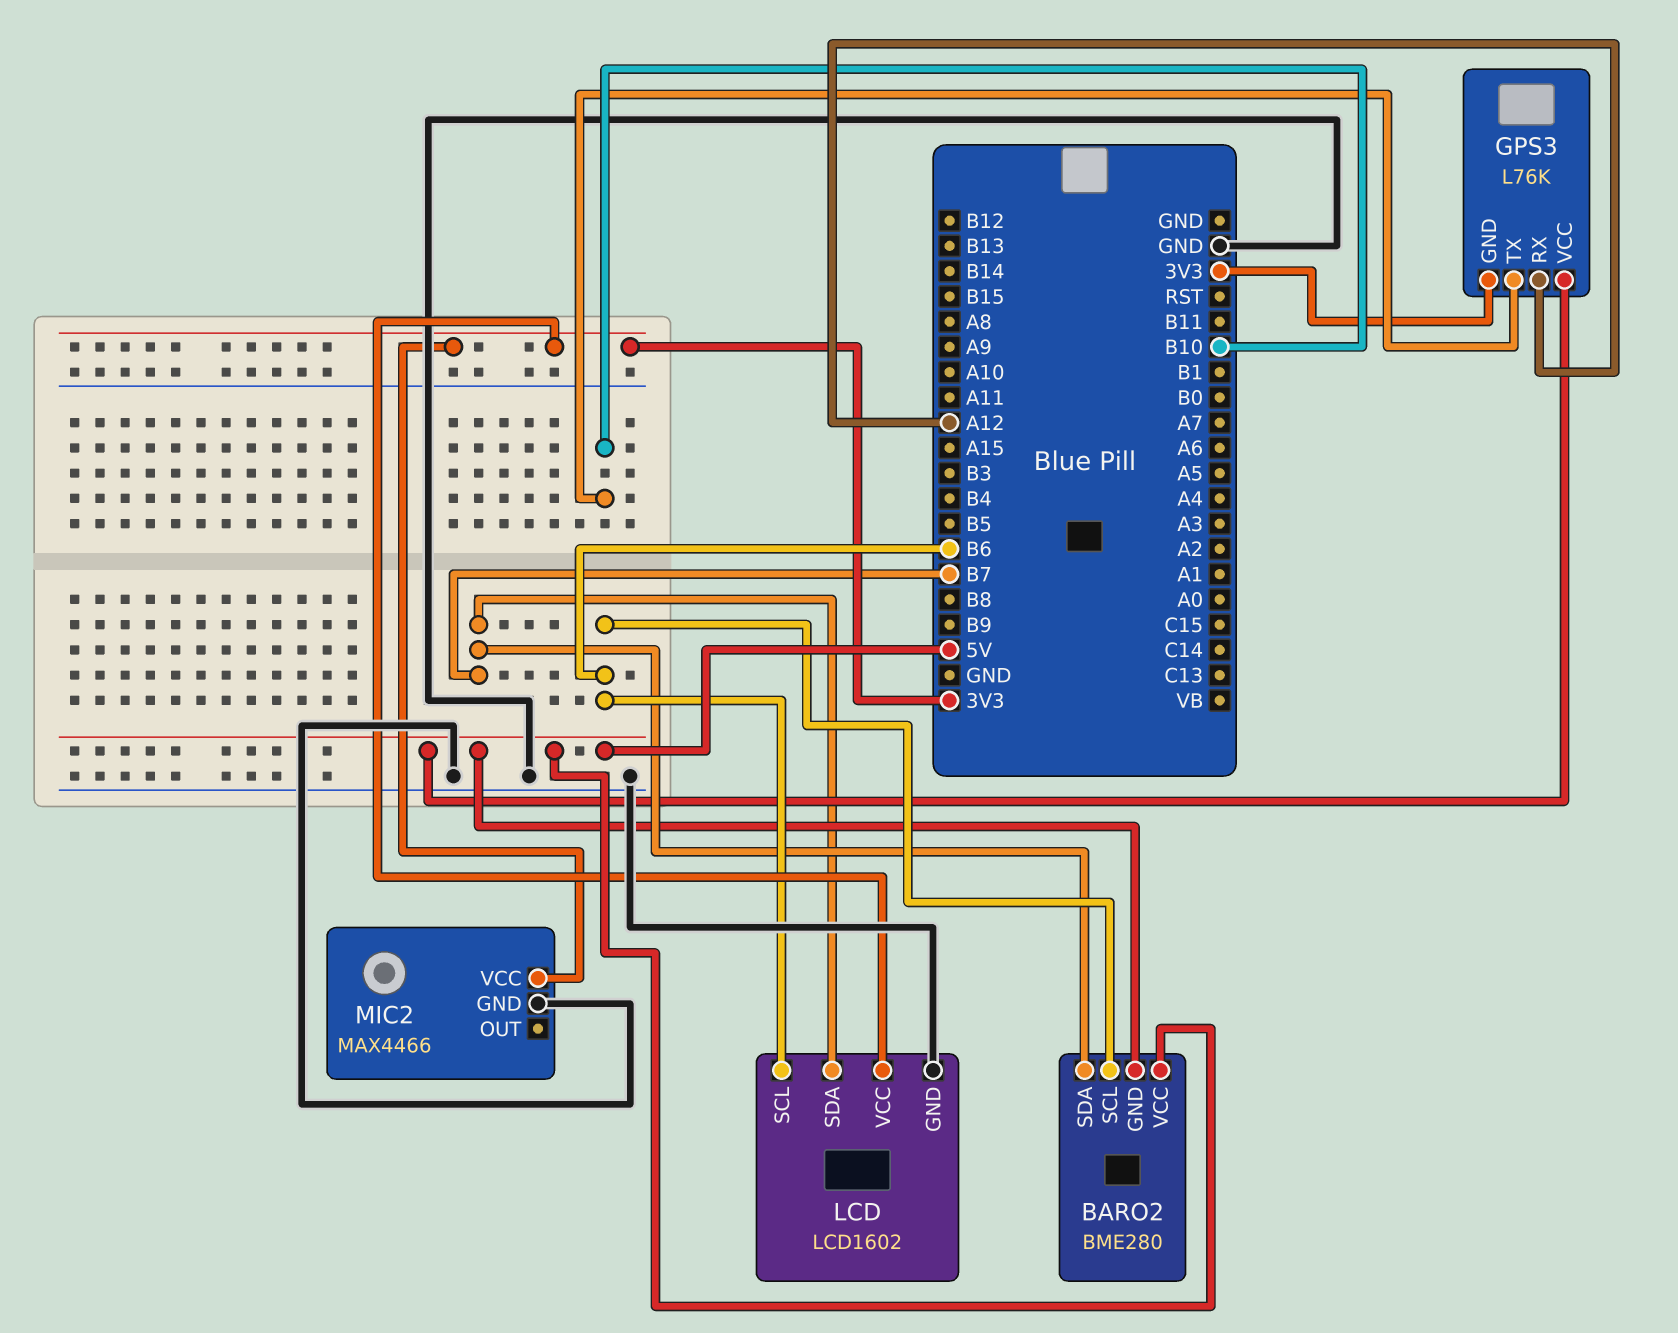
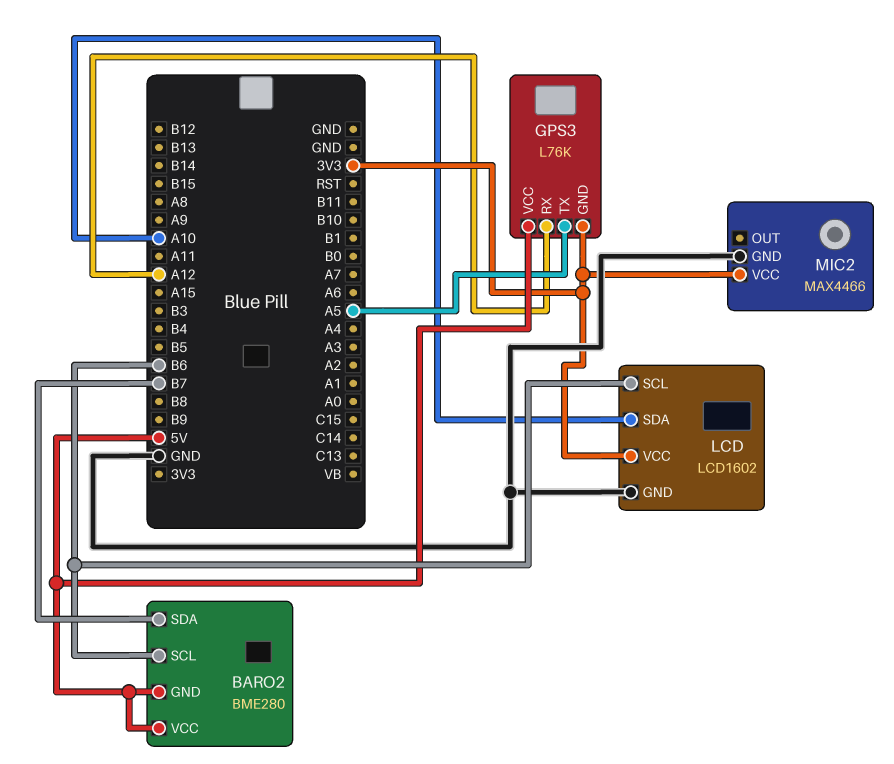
GPS3 pin TX: B10 -> A5
LCD pin SDA: B7 -> A10

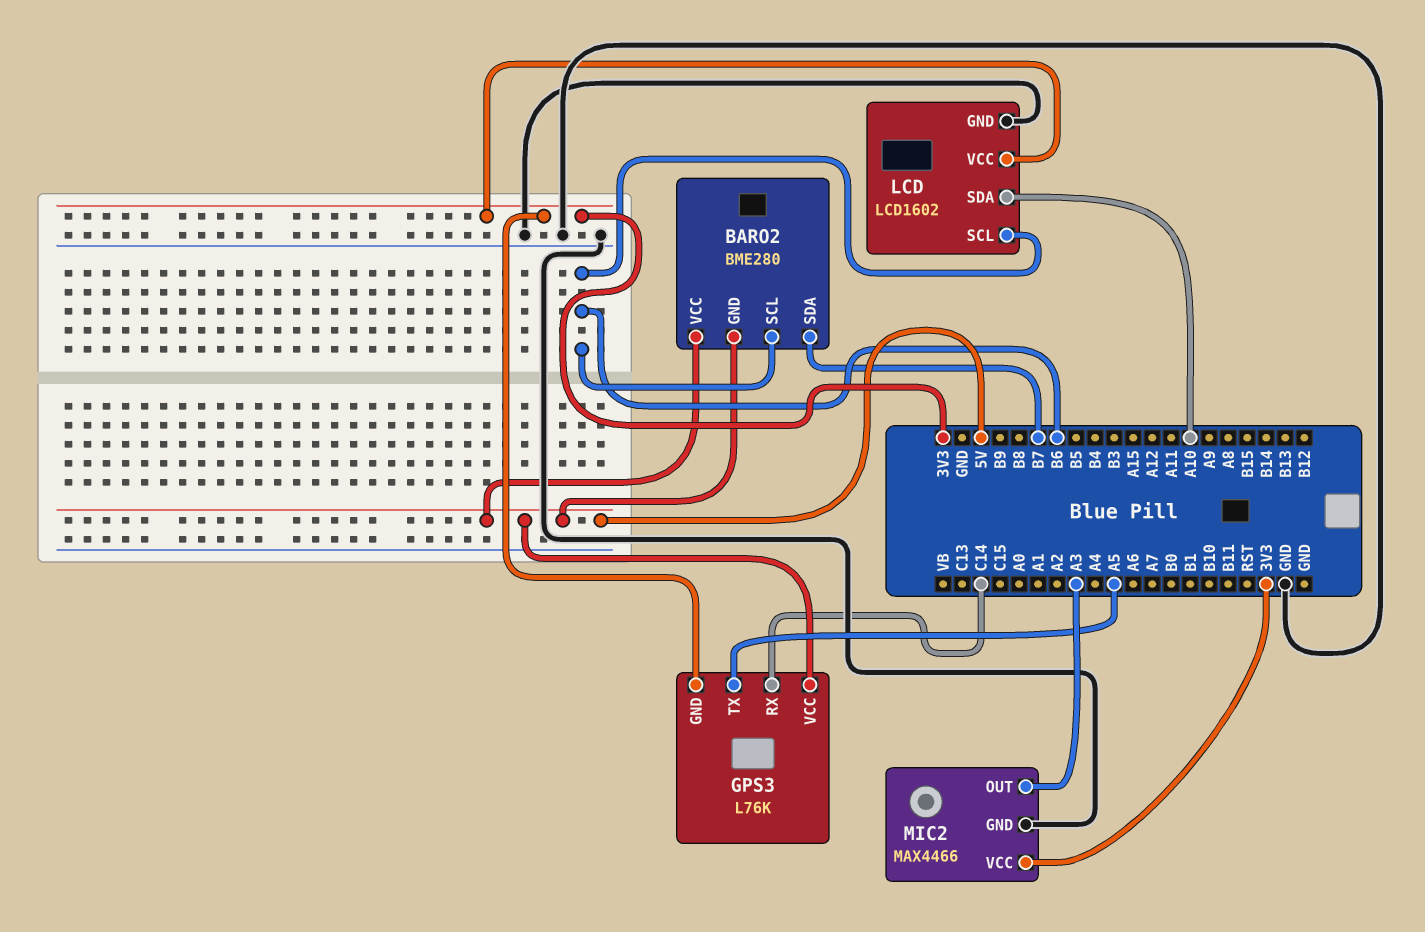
GPS3 pin RX: A12 -> C14
MIC2 pin OUT: none -> A3

